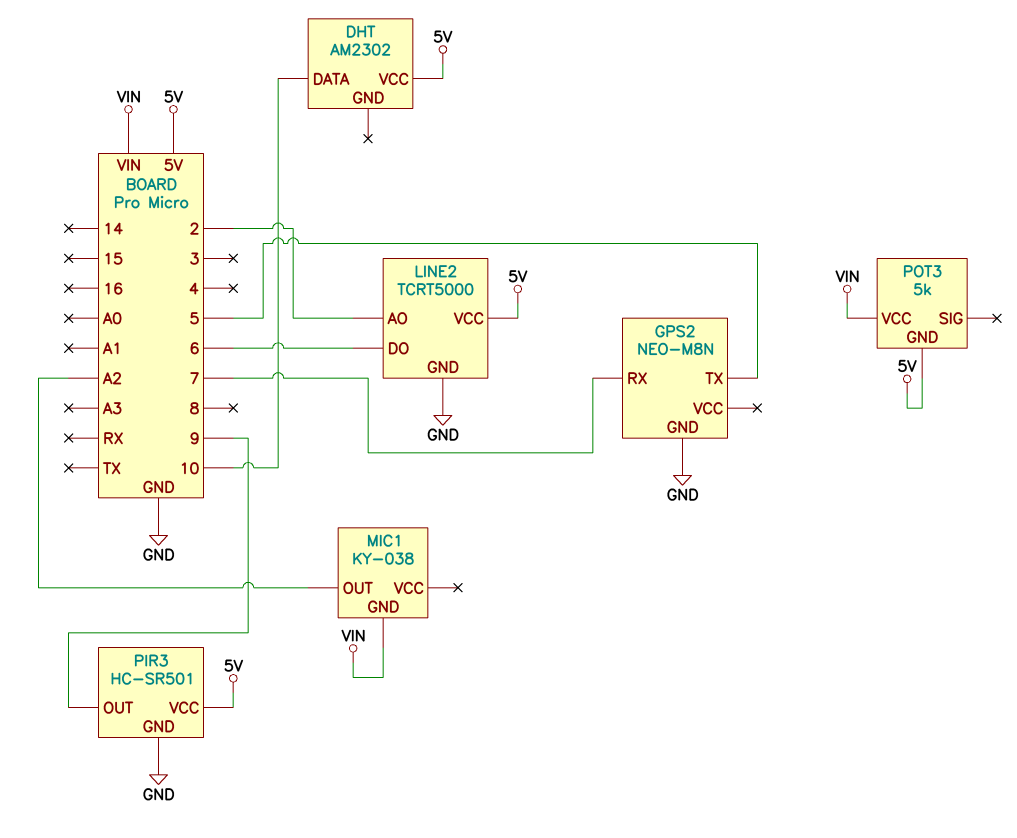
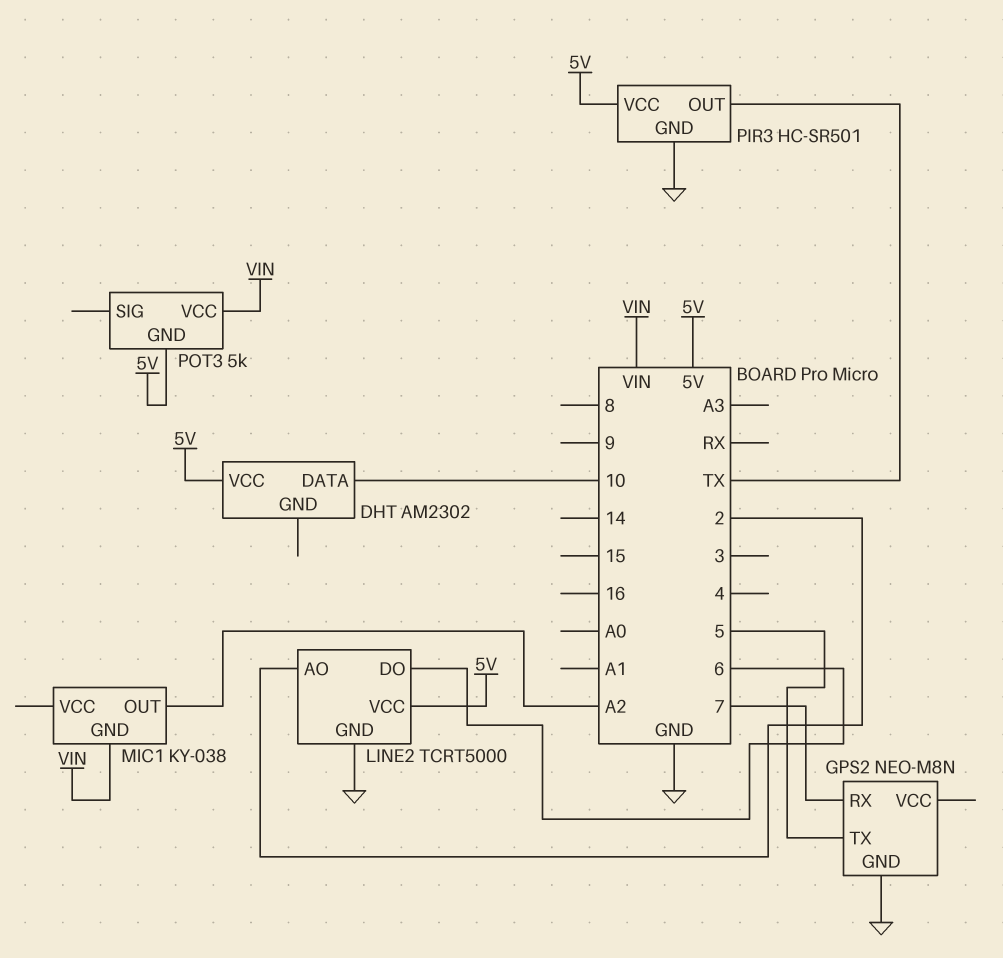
PIR3 pin OUT: 9 -> TX

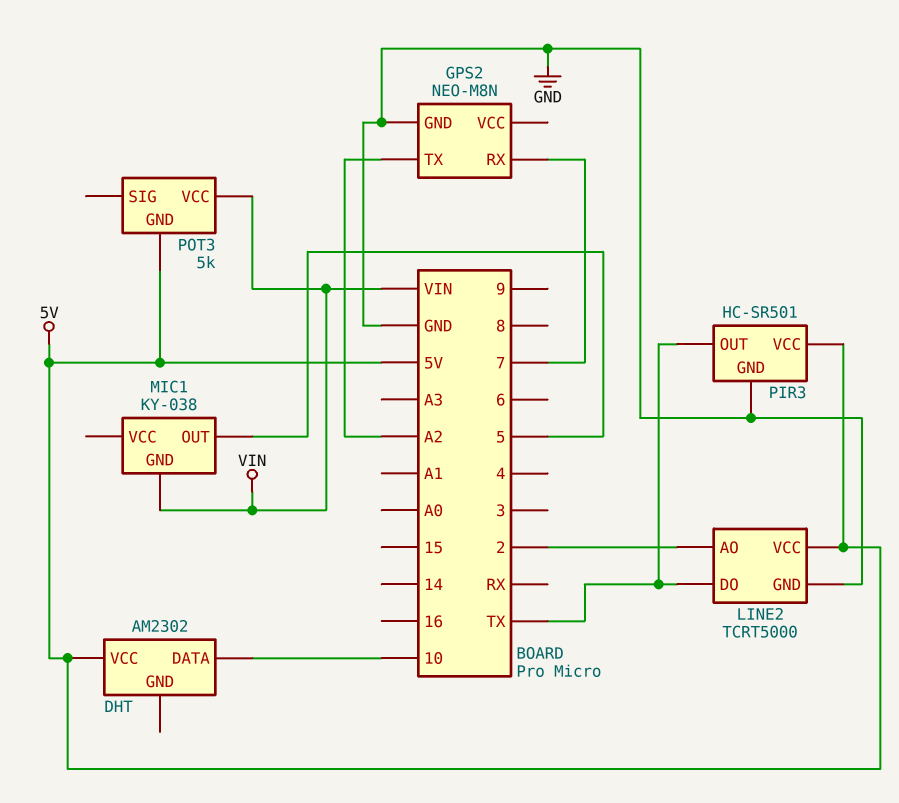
GPS2 pin TX: 5 -> A2
LINE2 pin DO: 6 -> TX
MIC1 pin OUT: A2 -> 5

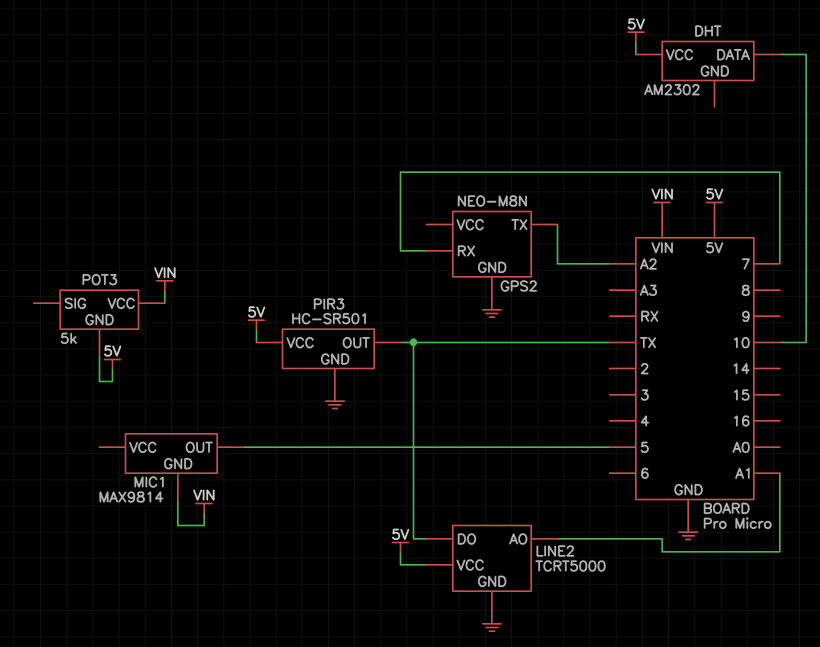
LINE2 pin AO: 2 -> A1
MIC1: KY-038 -> MAX9814

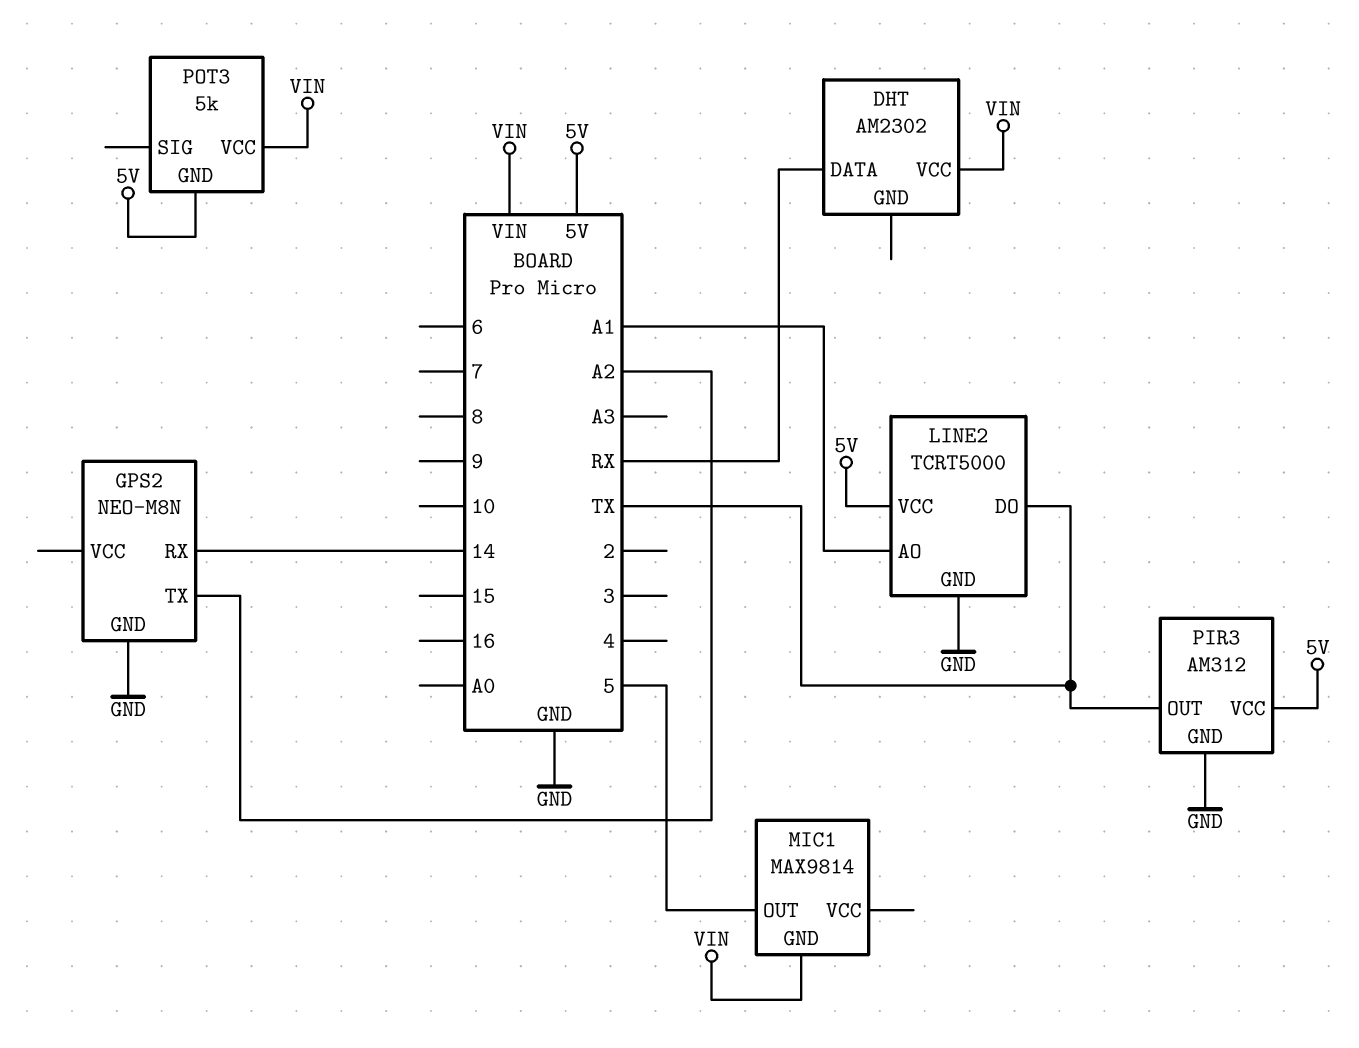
DHT pin DATA: 10 -> RX
DHT pin VCC: 5V -> VIN
GPS2 pin RX: 7 -> 14
PIR3: HC-SR501 -> AM312

